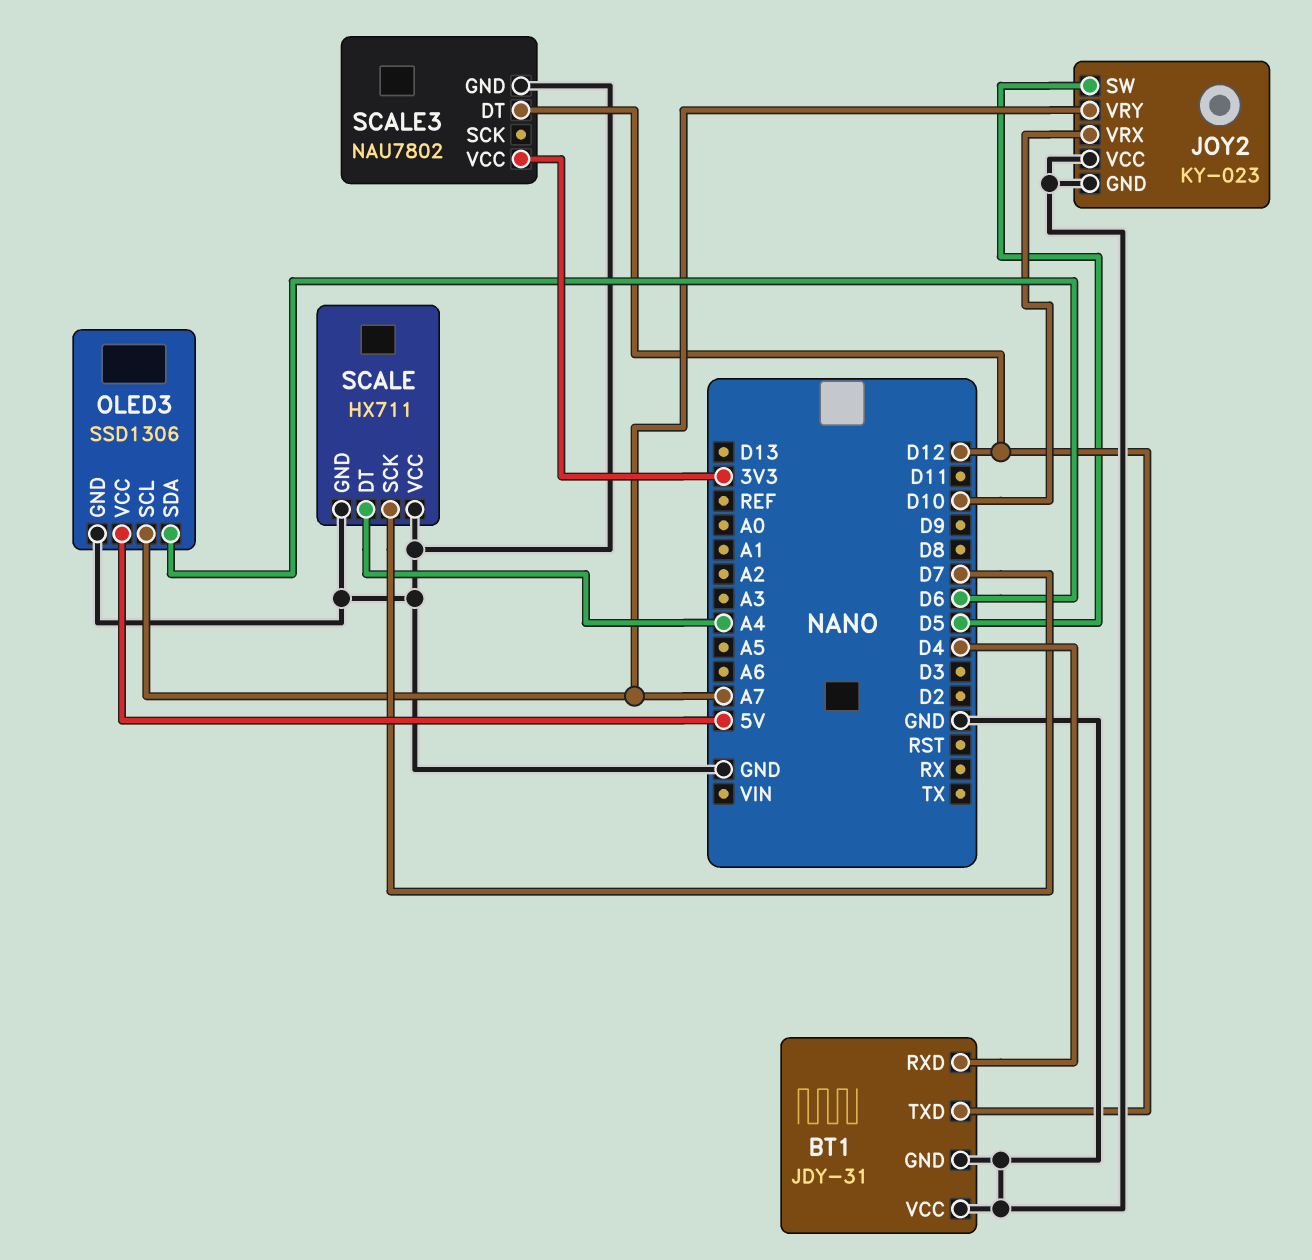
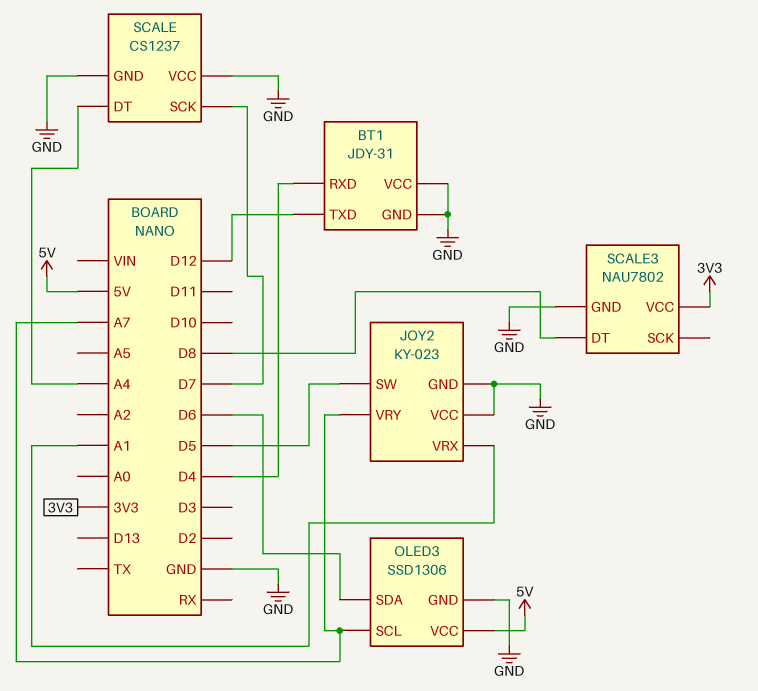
JOY2 pin VRX: D10 -> A1
SCALE: HX711 -> CS1237
SCALE3 pin DT: D12 -> D8

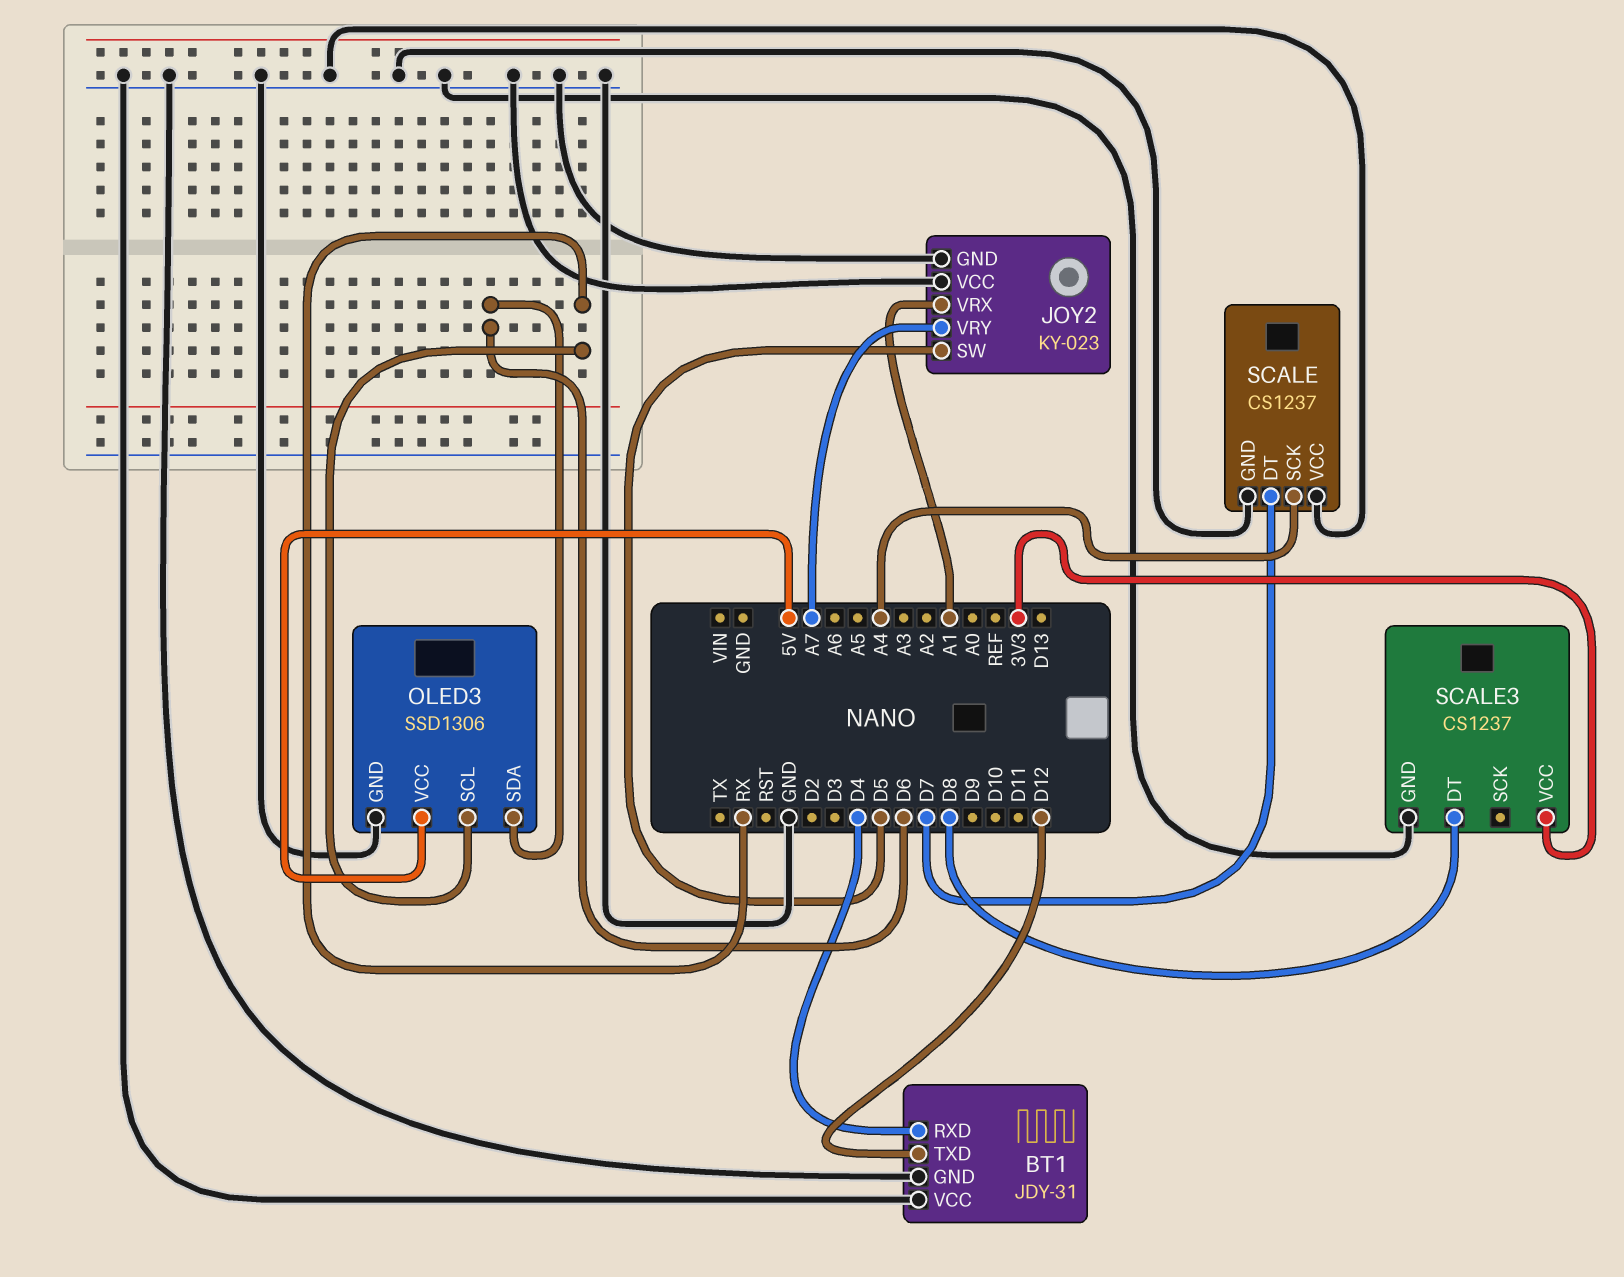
OLED3 pin SCL: A7 -> RX
SCALE pin DT: A4 -> D7
SCALE pin SCK: D7 -> A4
SCALE3: NAU7802 -> CS1237

